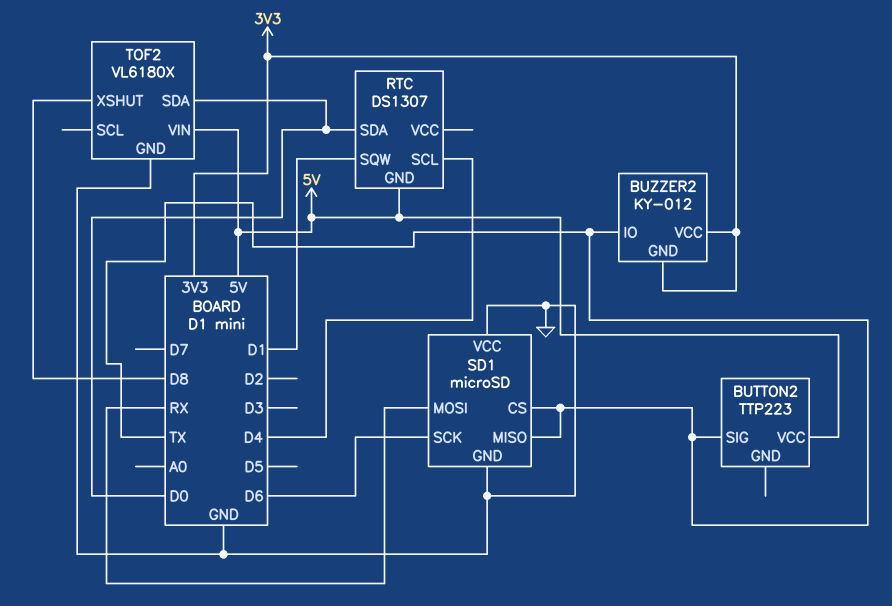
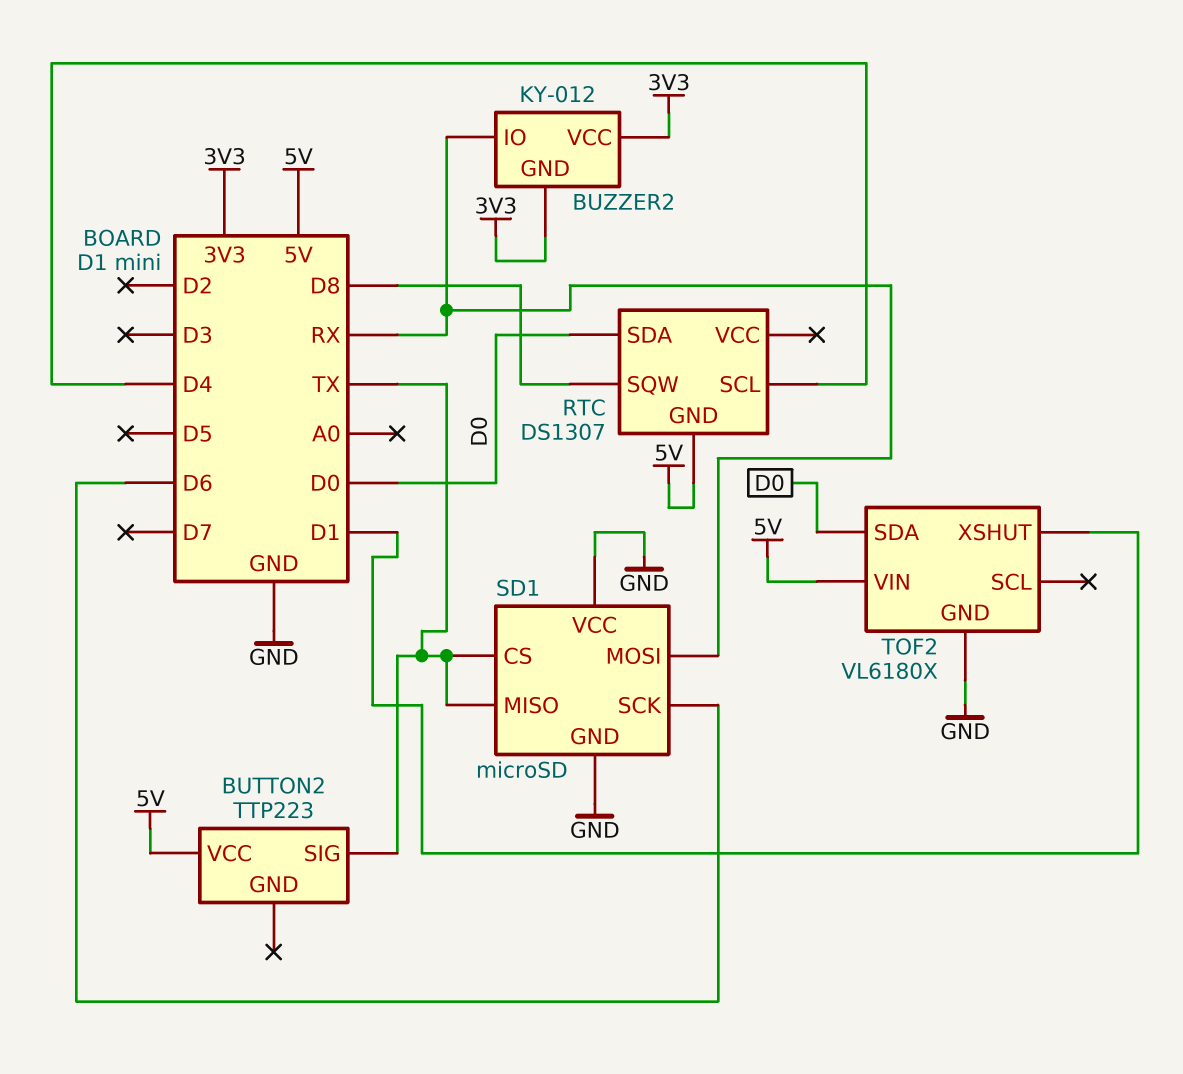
BUZZER2 pin IO: TX -> RX
RTC pin SQW: D1 -> D8
TOF2 pin XSHUT: D8 -> D1

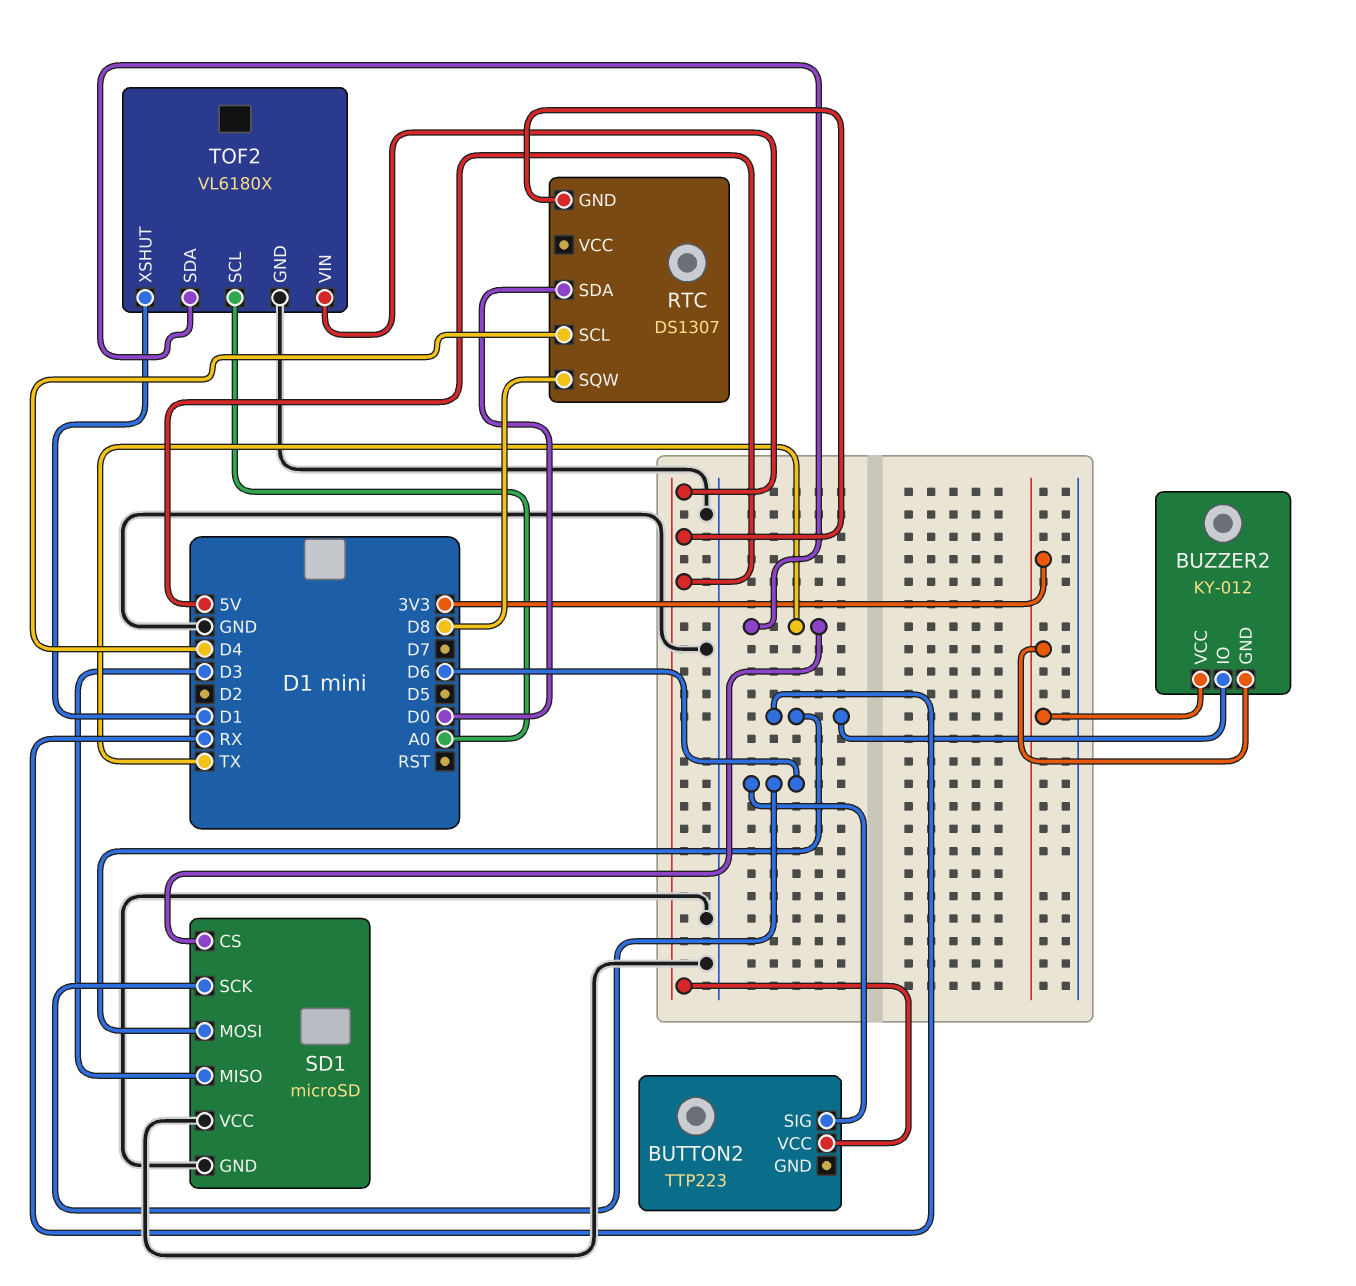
BUTTON2 pin SIG: TX -> D6
SD1 pin MISO: TX -> D3
TOF2 pin SCL: none -> A0
TOF2 pin SDA: D0 -> TX

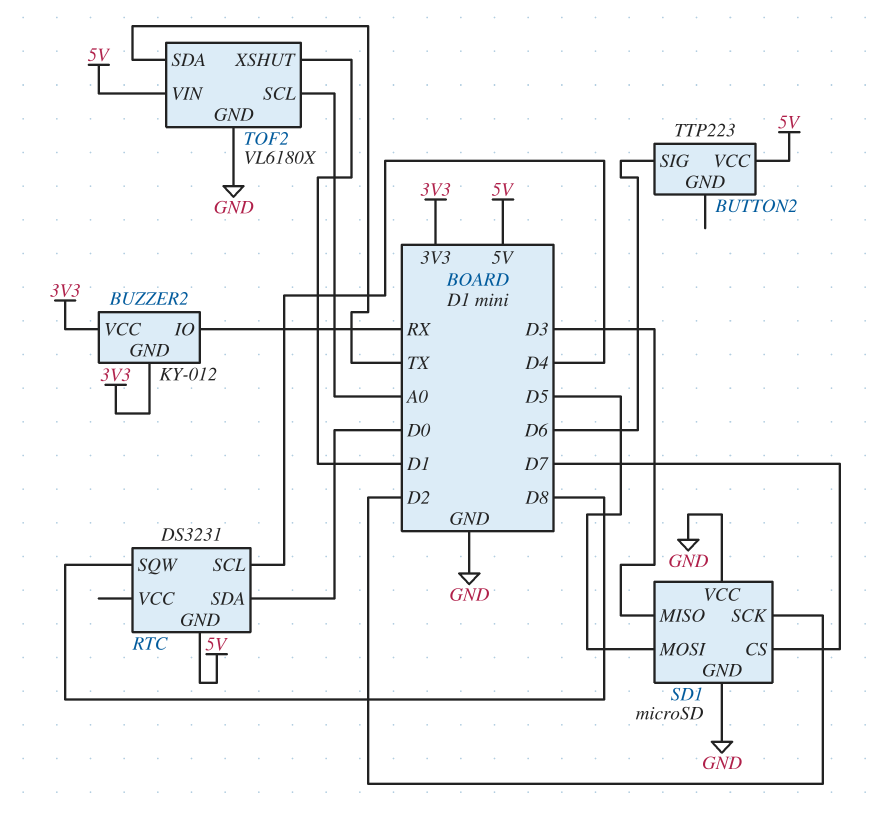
RTC: DS1307 -> DS3231
SD1 pin CS: TX -> D7
SD1 pin MOSI: RX -> D5
SD1 pin SCK: D6 -> D2

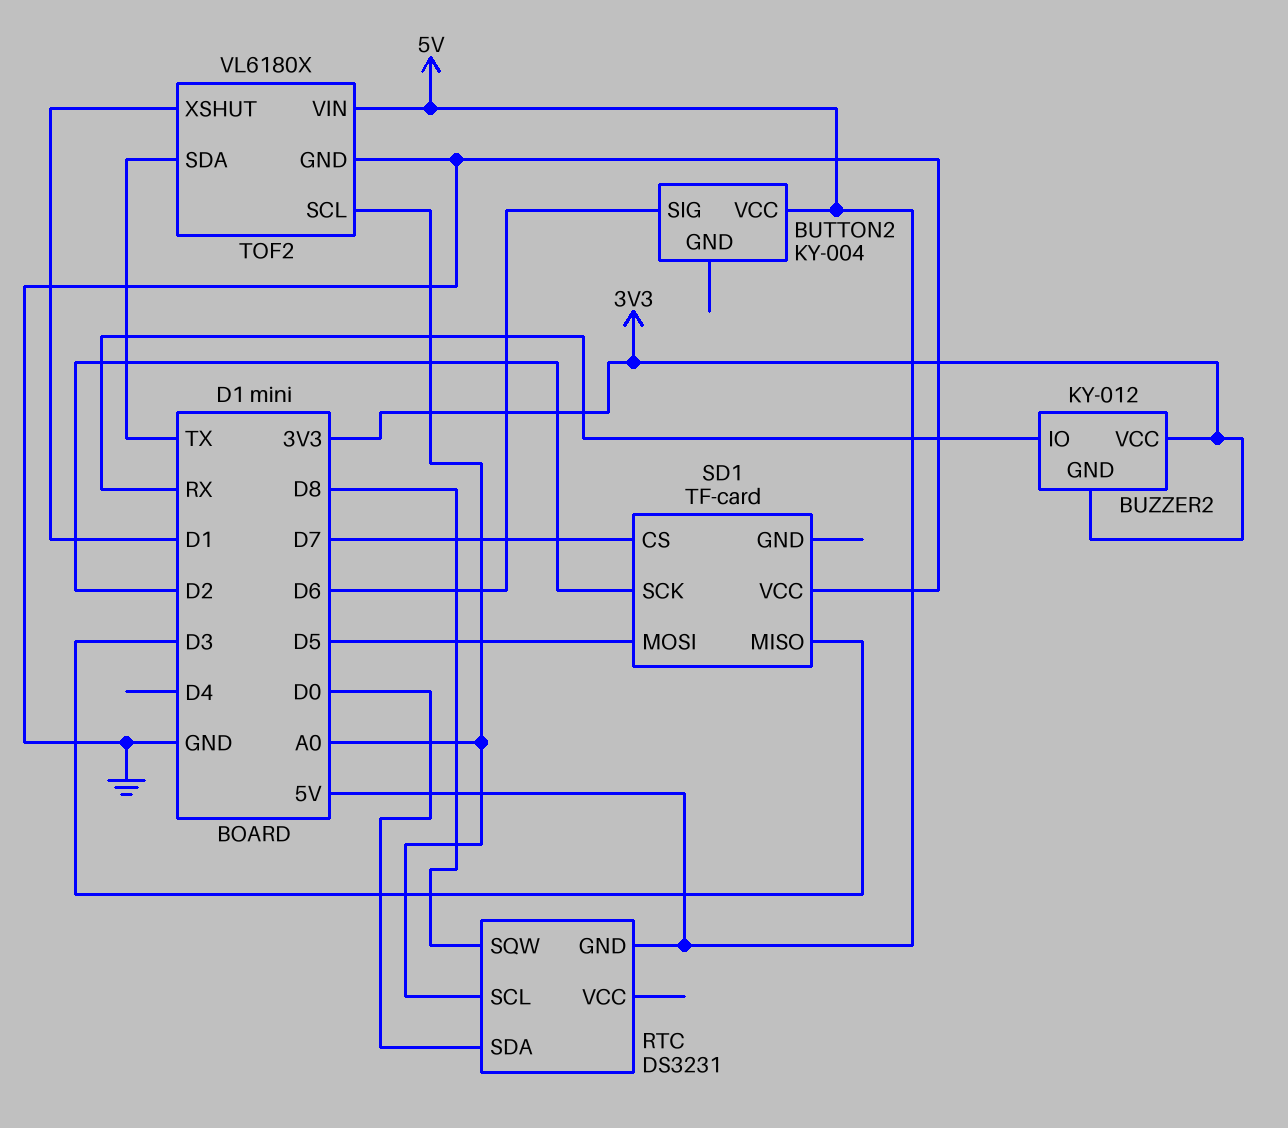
BUTTON2: TTP223 -> KY-004
RTC pin SCL: D4 -> A0
SD1: microSD -> TF-card
SD1 pin GND: GND -> none

